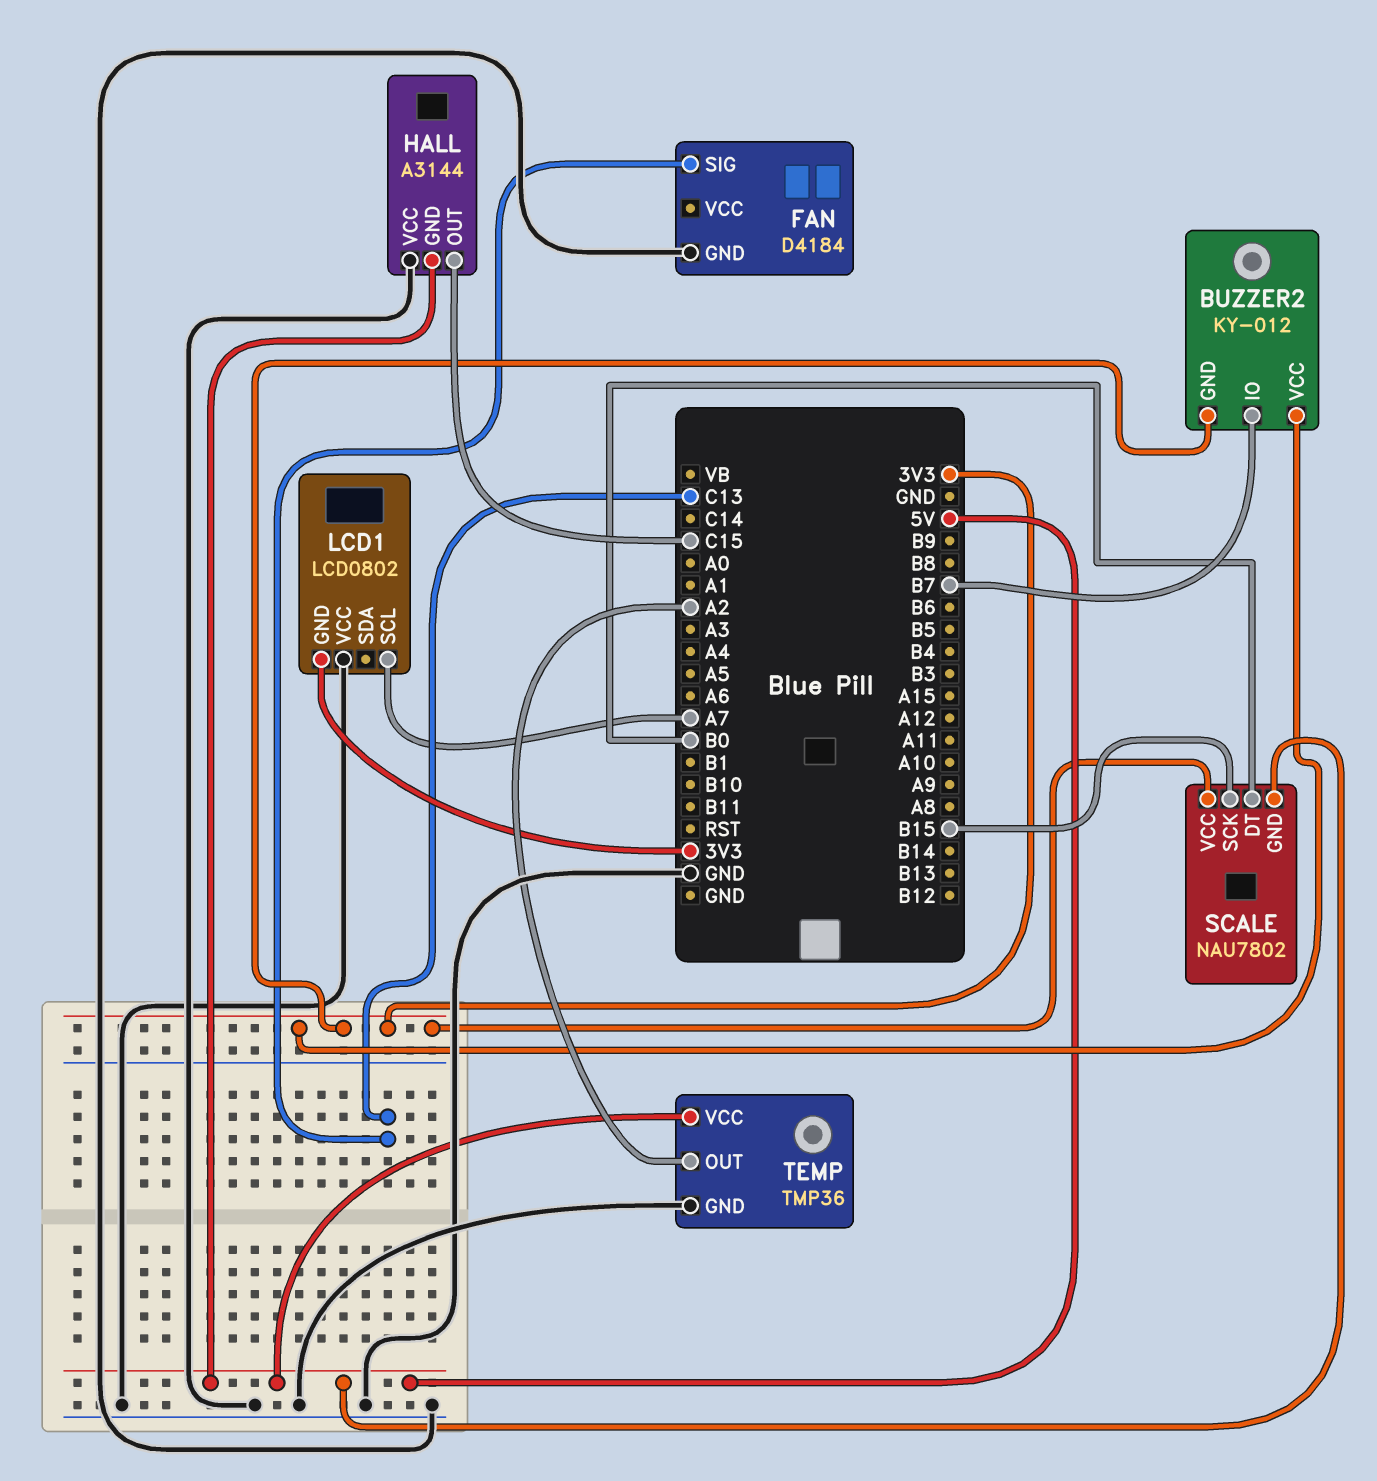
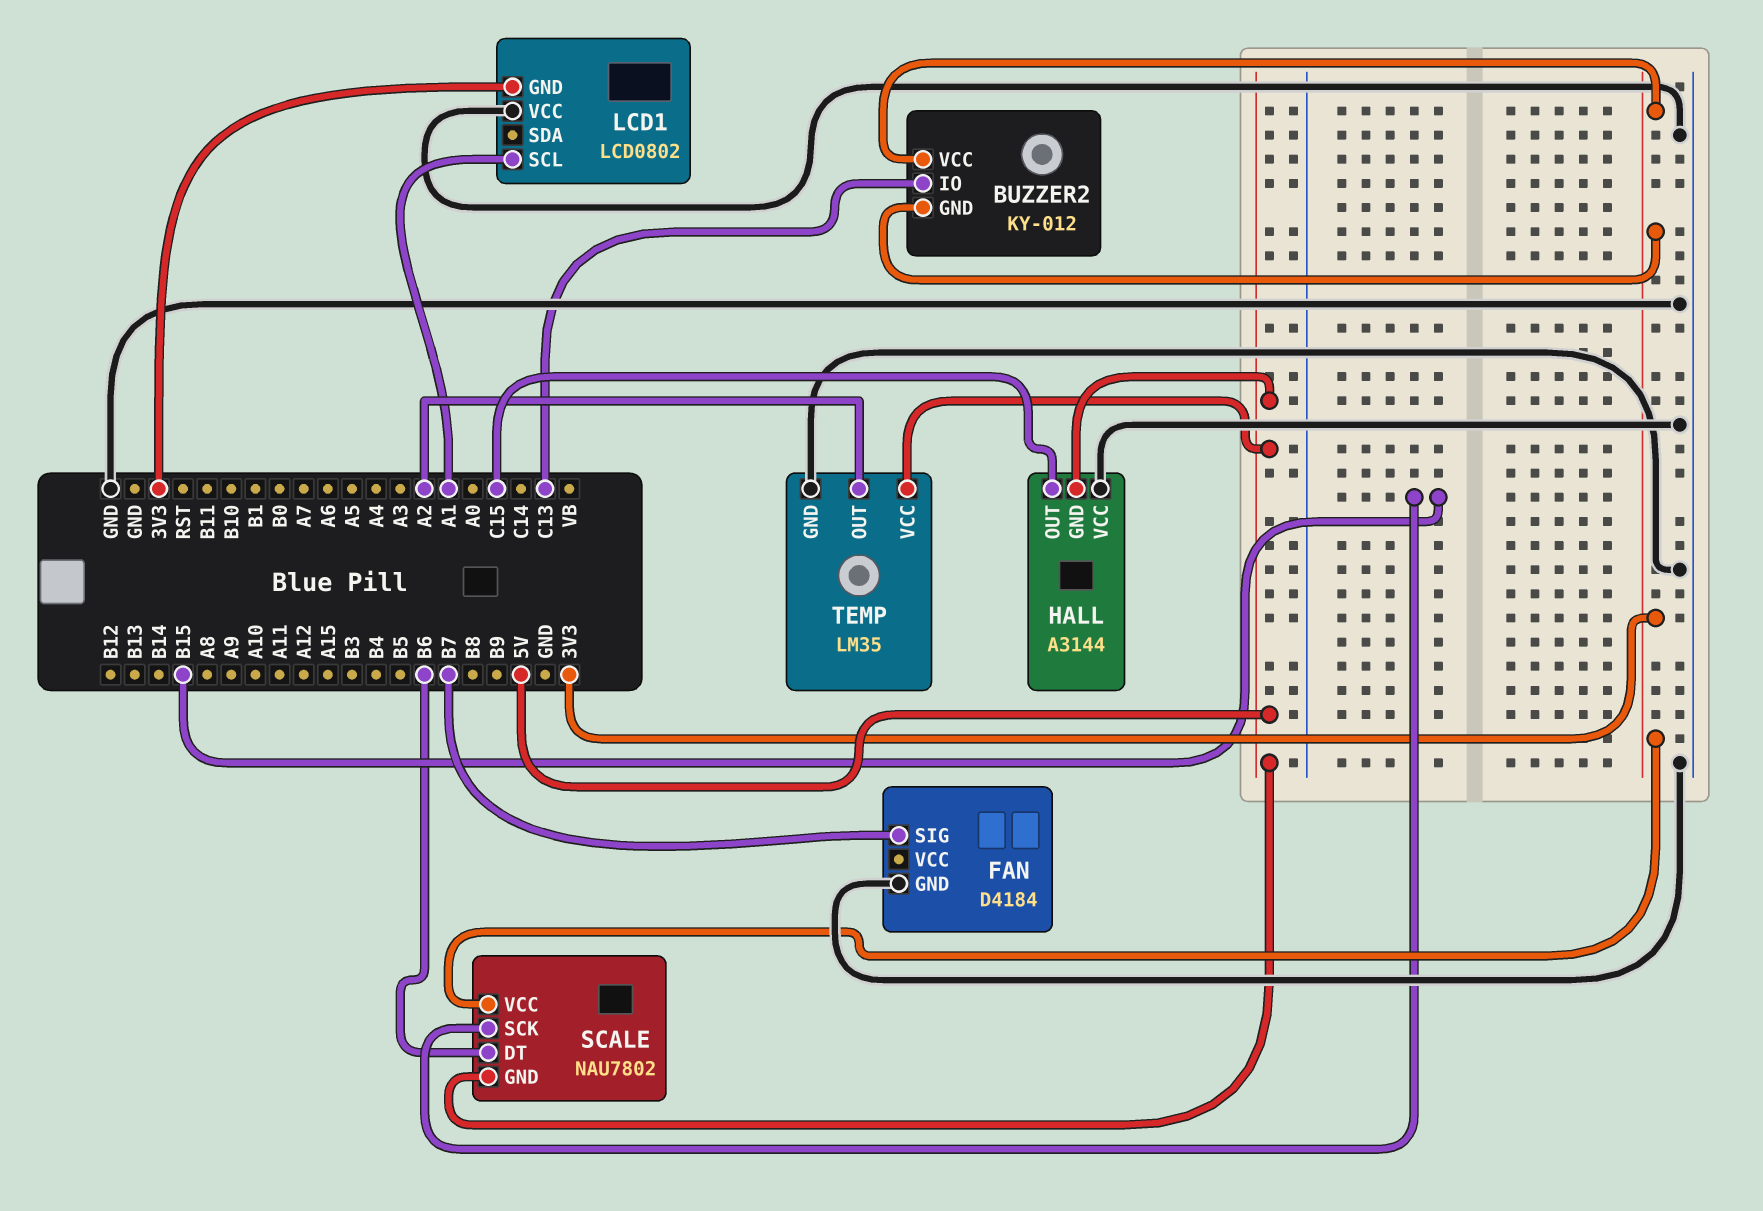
BUZZER2 pin IO: B7 -> C13
FAN pin SIG: C13 -> B7
LCD1 pin SCL: A7 -> A1
SCALE pin DT: B0 -> B6
TEMP: TMP36 -> LM35

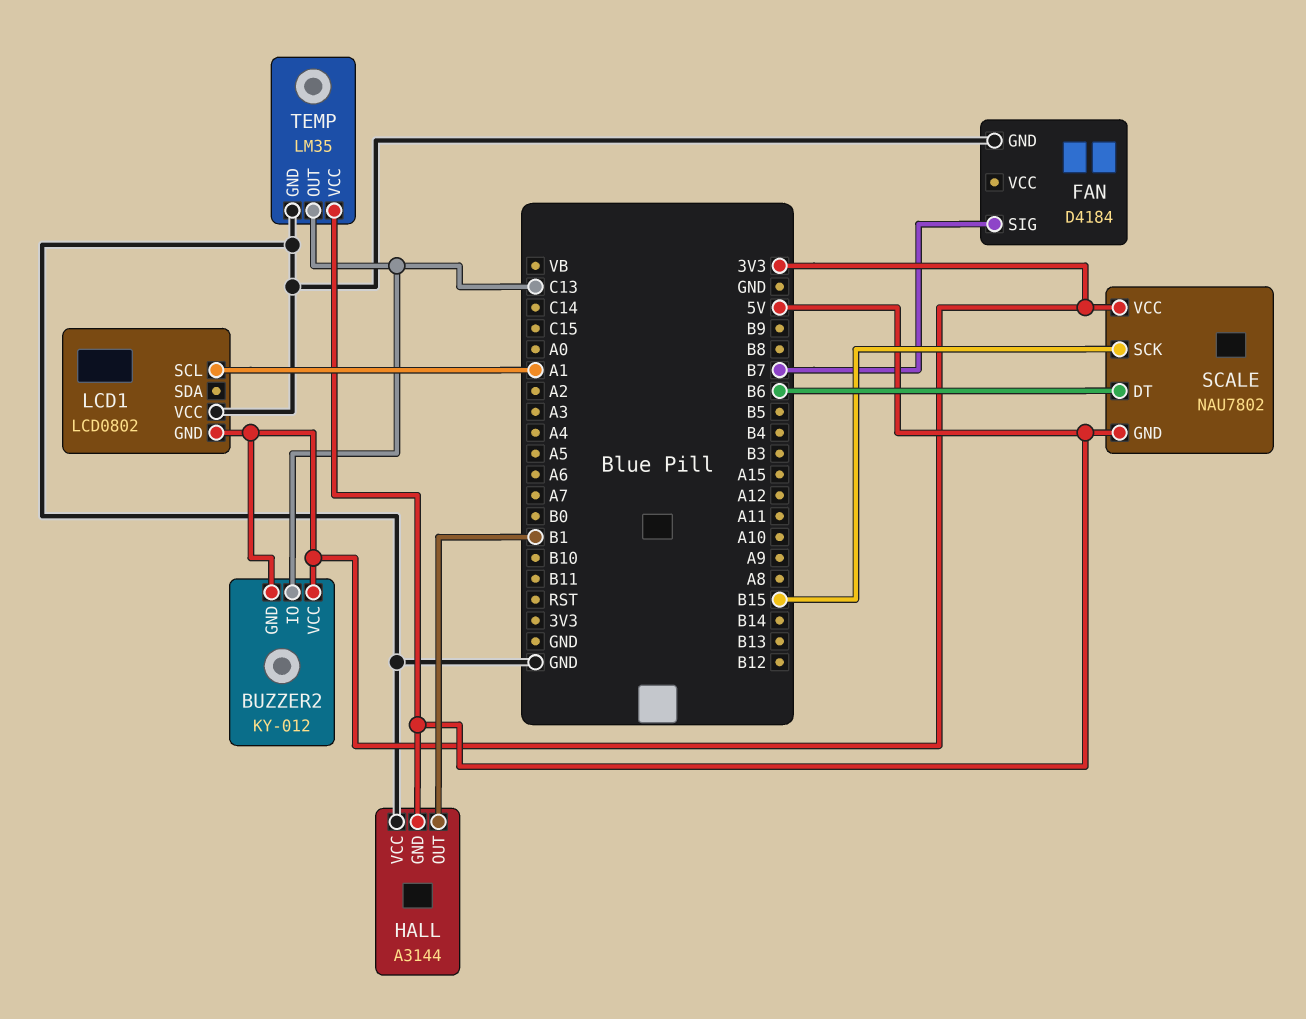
HALL pin OUT: C15 -> B1
TEMP pin OUT: A2 -> C13

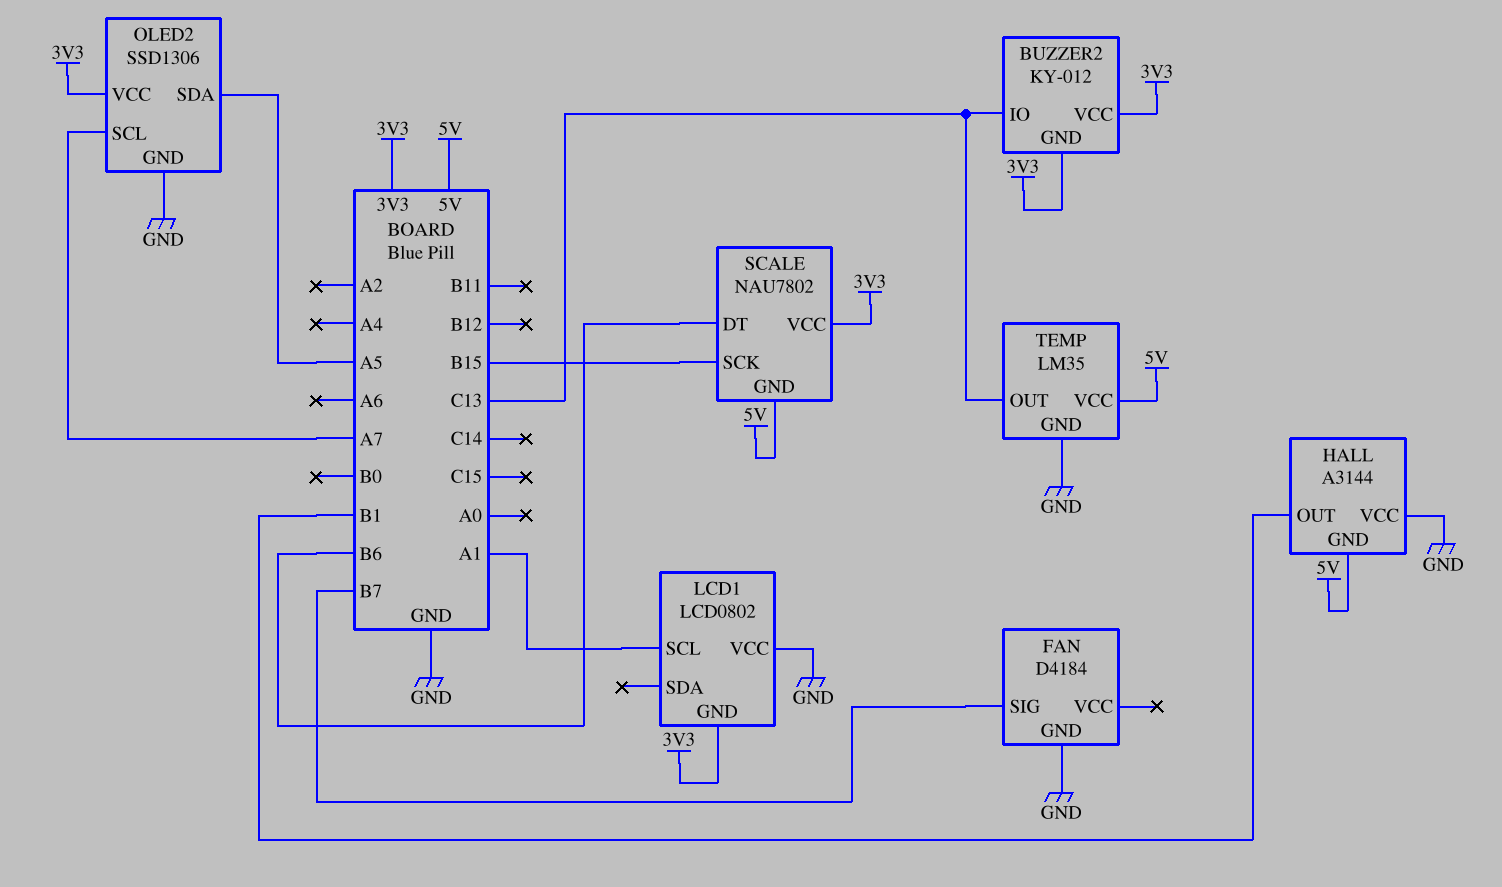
OLED2: none -> SSD1306
OLED2 pin GND: none -> GND
OLED2 pin SCL: none -> A7
OLED2 pin SDA: none -> A5
OLED2 pin VCC: none -> 3V3

